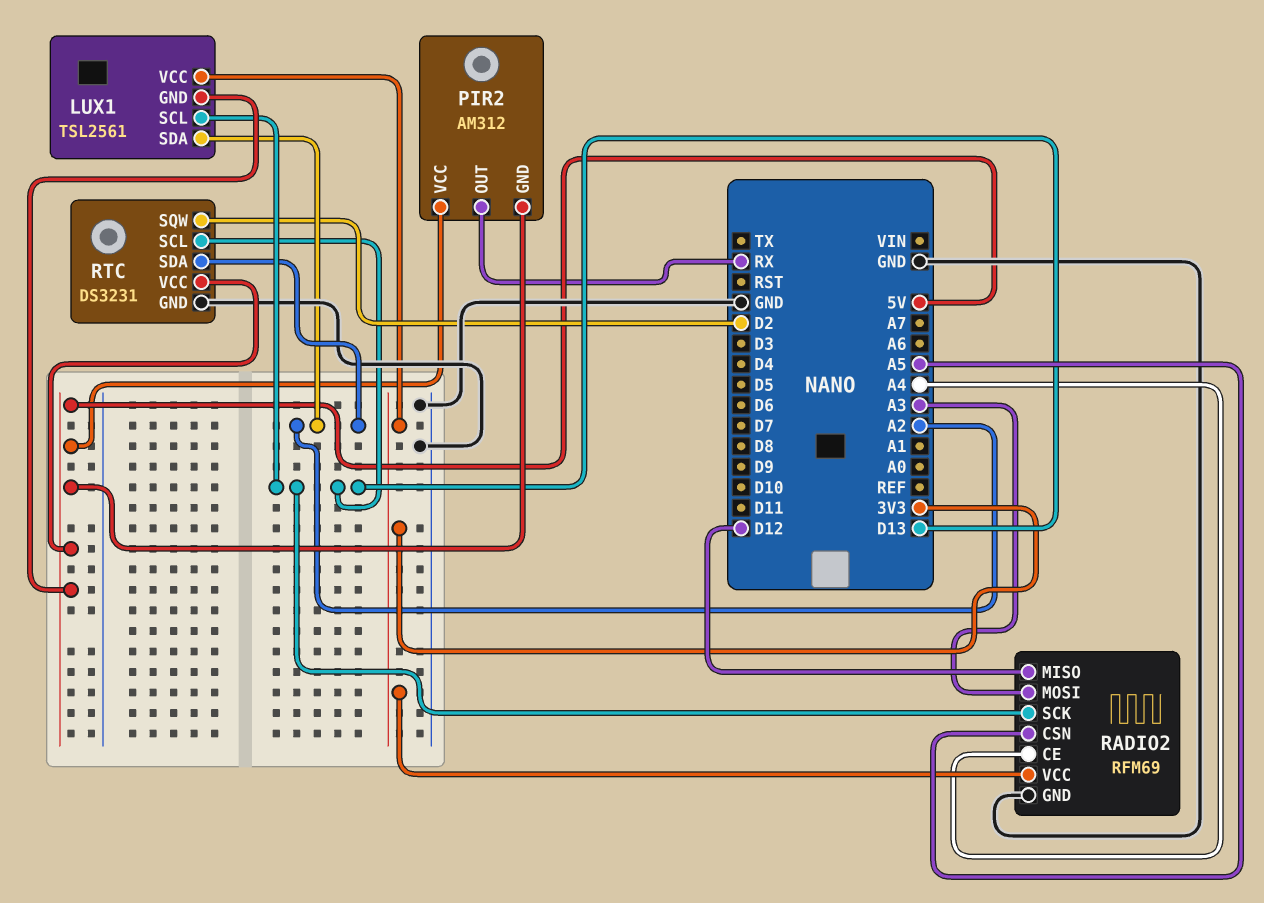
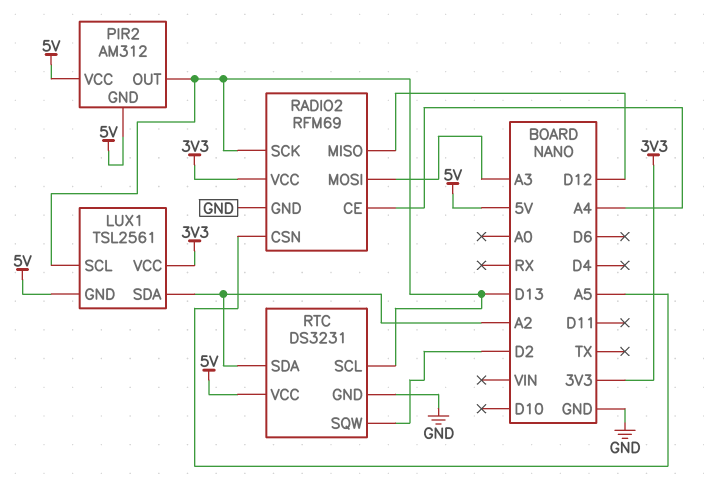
PIR2 pin OUT: RX -> D13

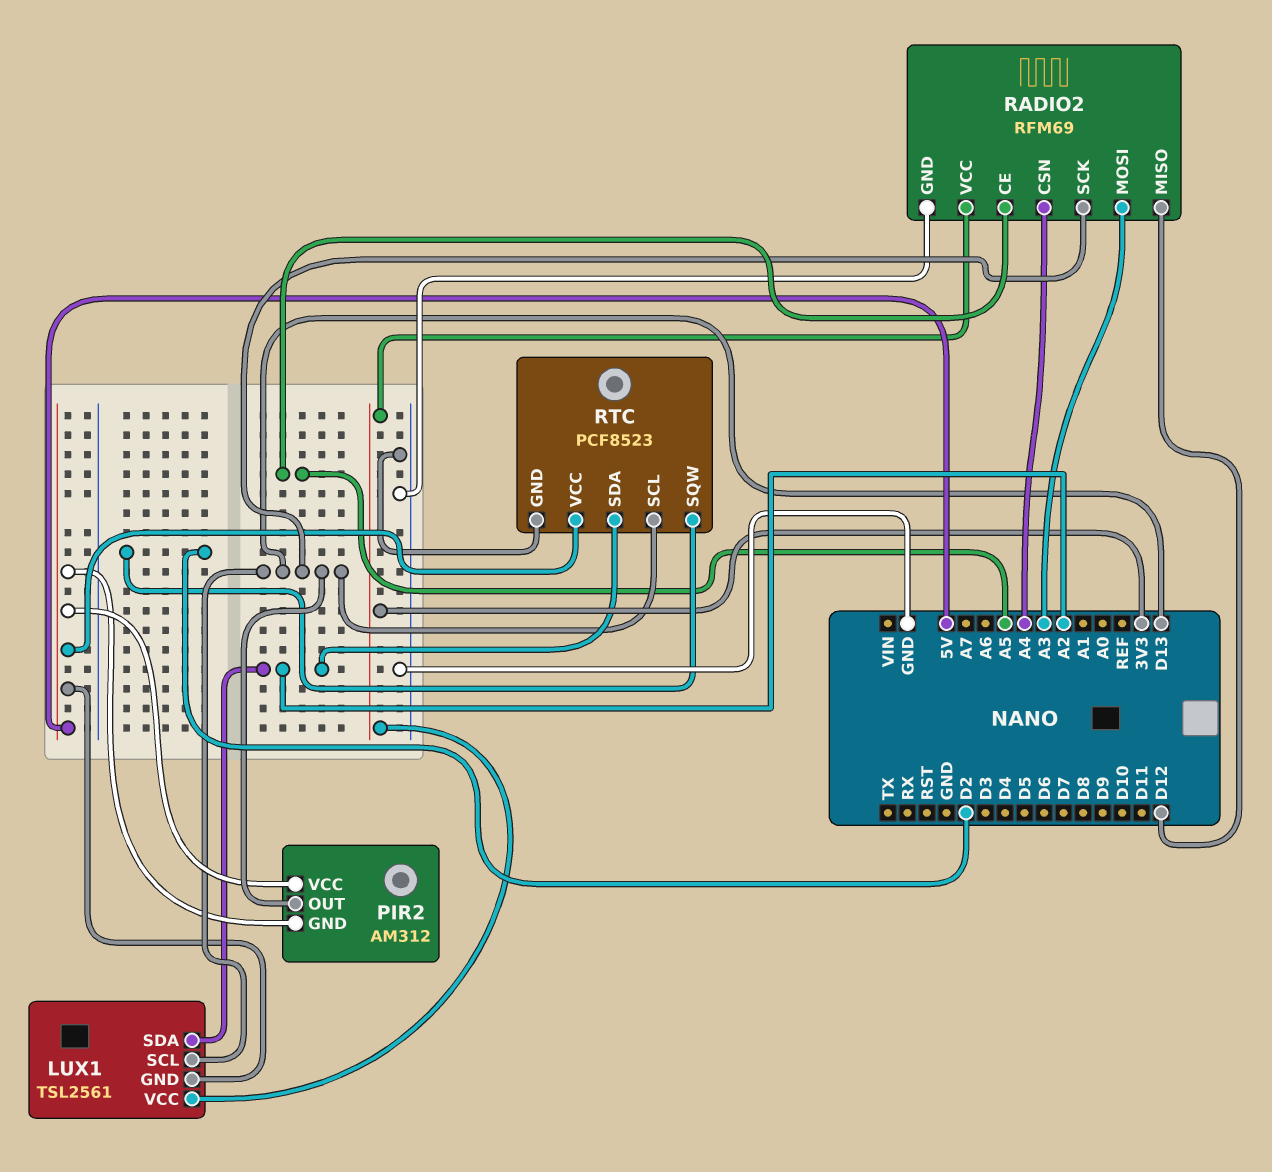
RADIO2 pin CE: A4 -> A5
RADIO2 pin CSN: A5 -> A4
RTC: DS3231 -> PCF8523

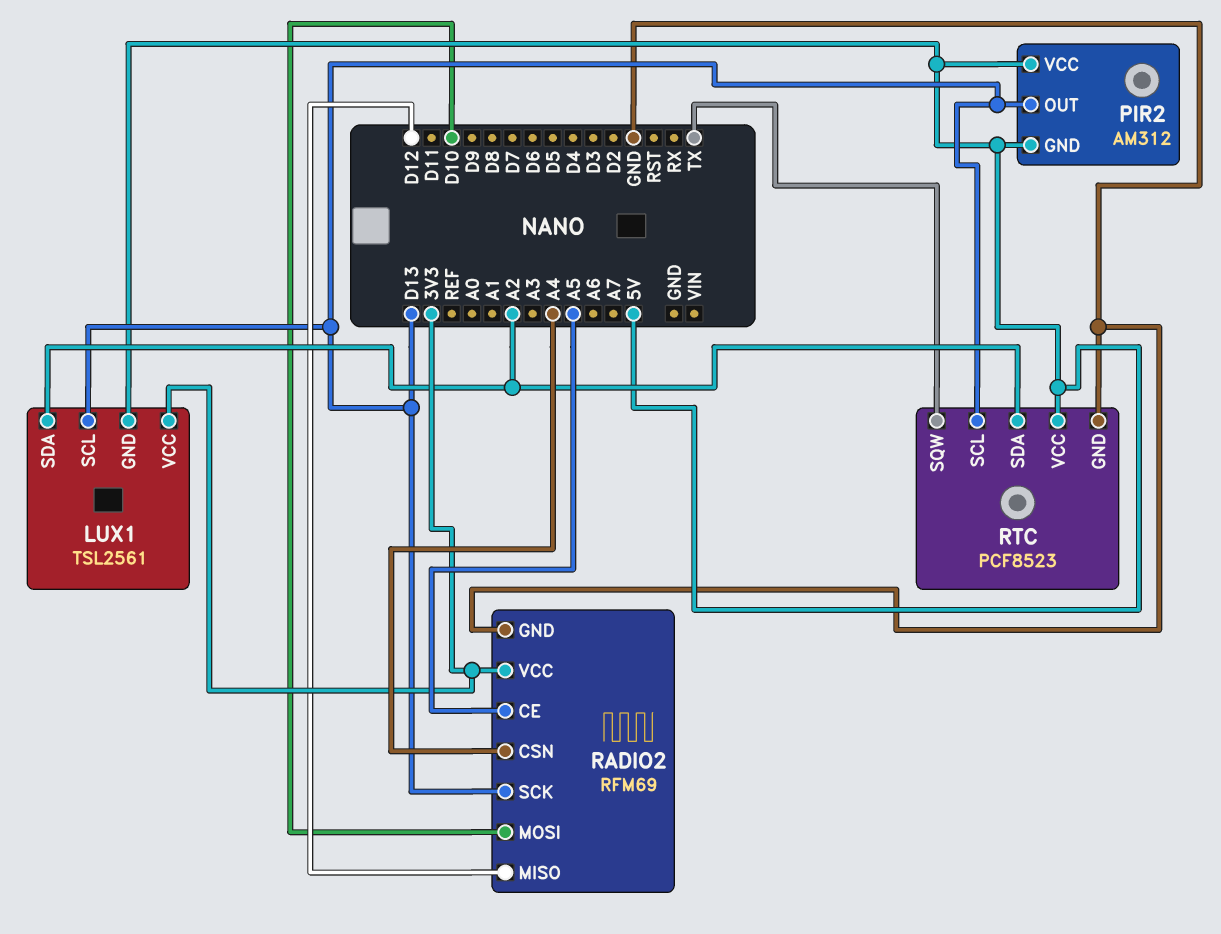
RADIO2 pin MOSI: A3 -> D10
RTC pin SQW: D2 -> TX

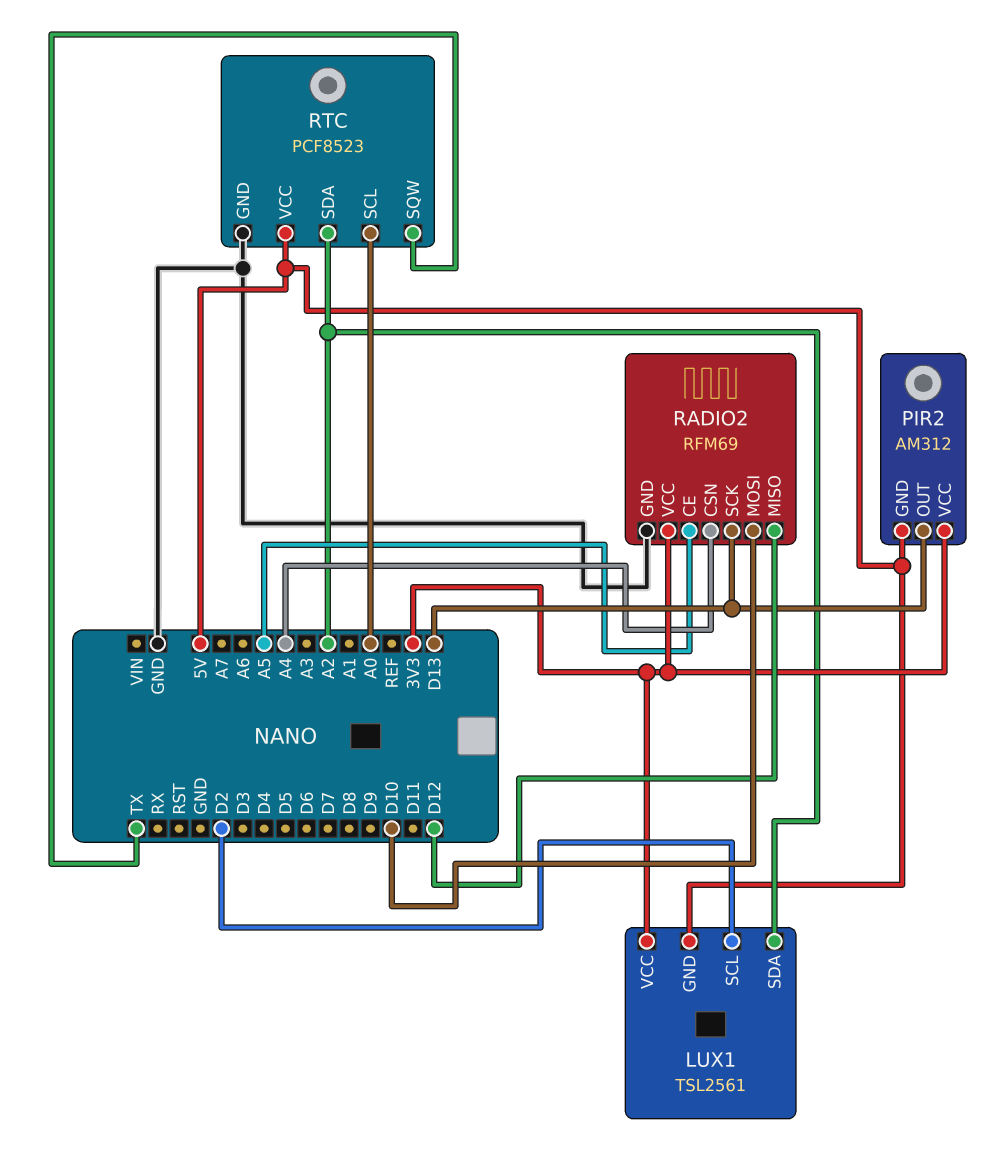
LUX1 pin SCL: D13 -> D2
PIR2 pin VCC: 5V -> 3V3
RTC pin SCL: D13 -> A0

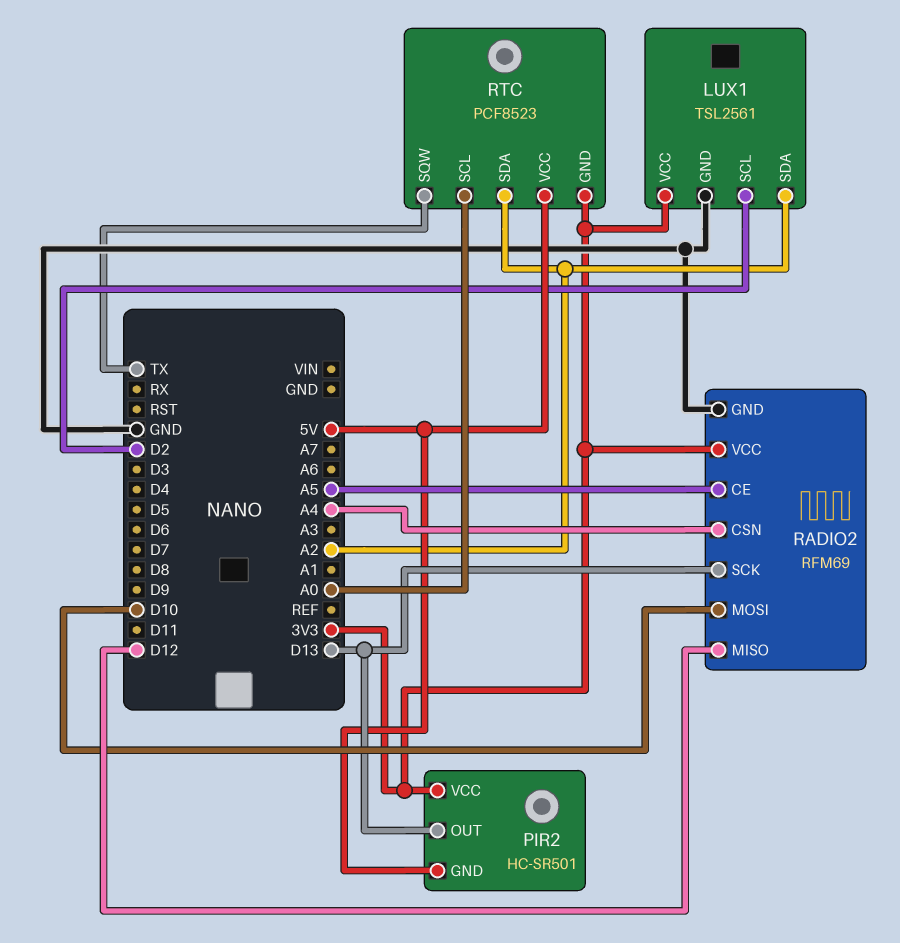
LUX1 pin GND: 5V -> GND
PIR2: AM312 -> HC-SR501
RTC pin GND: GND -> 3V3

